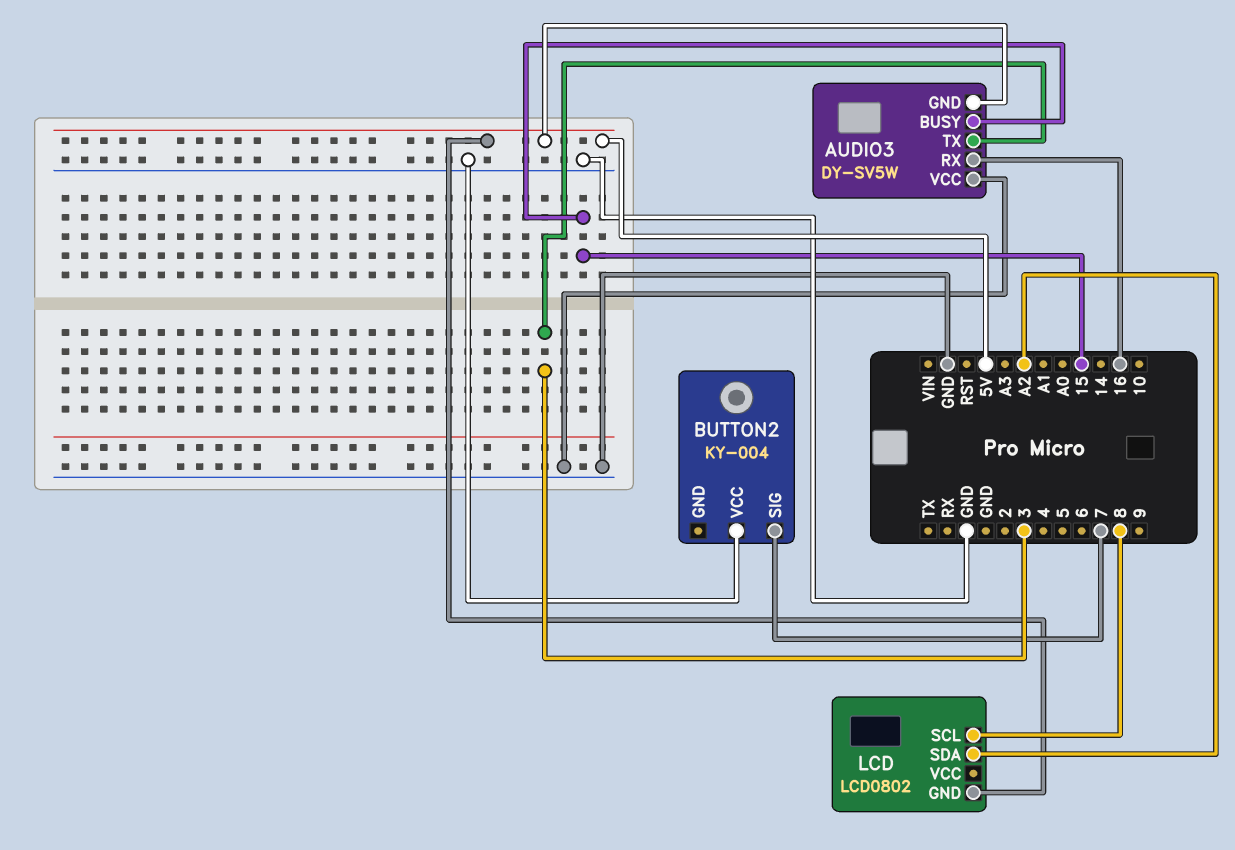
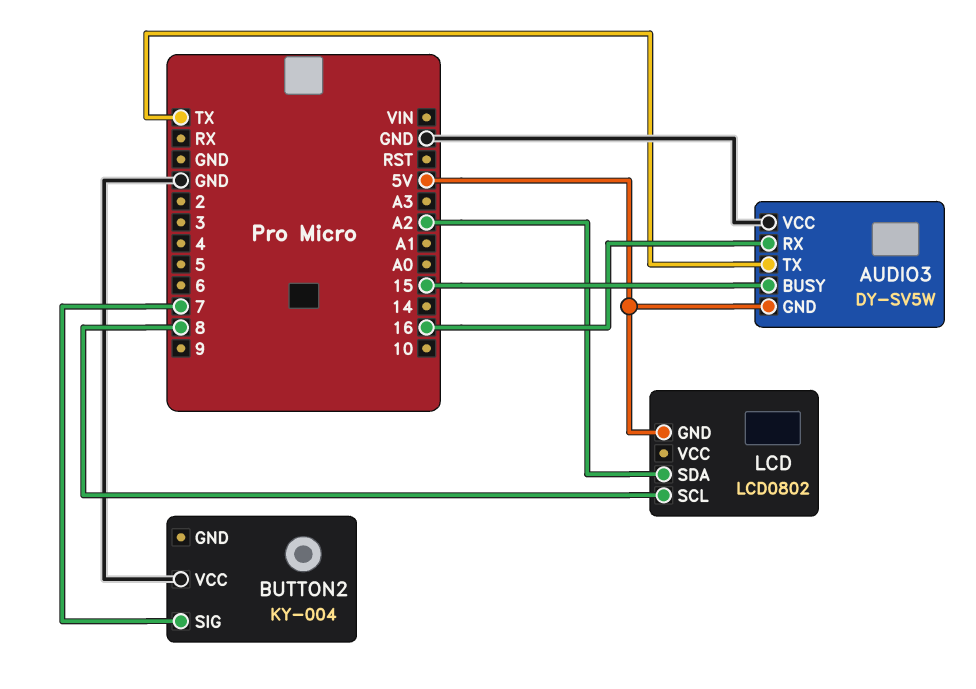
AUDIO3 pin TX: 3 -> TX

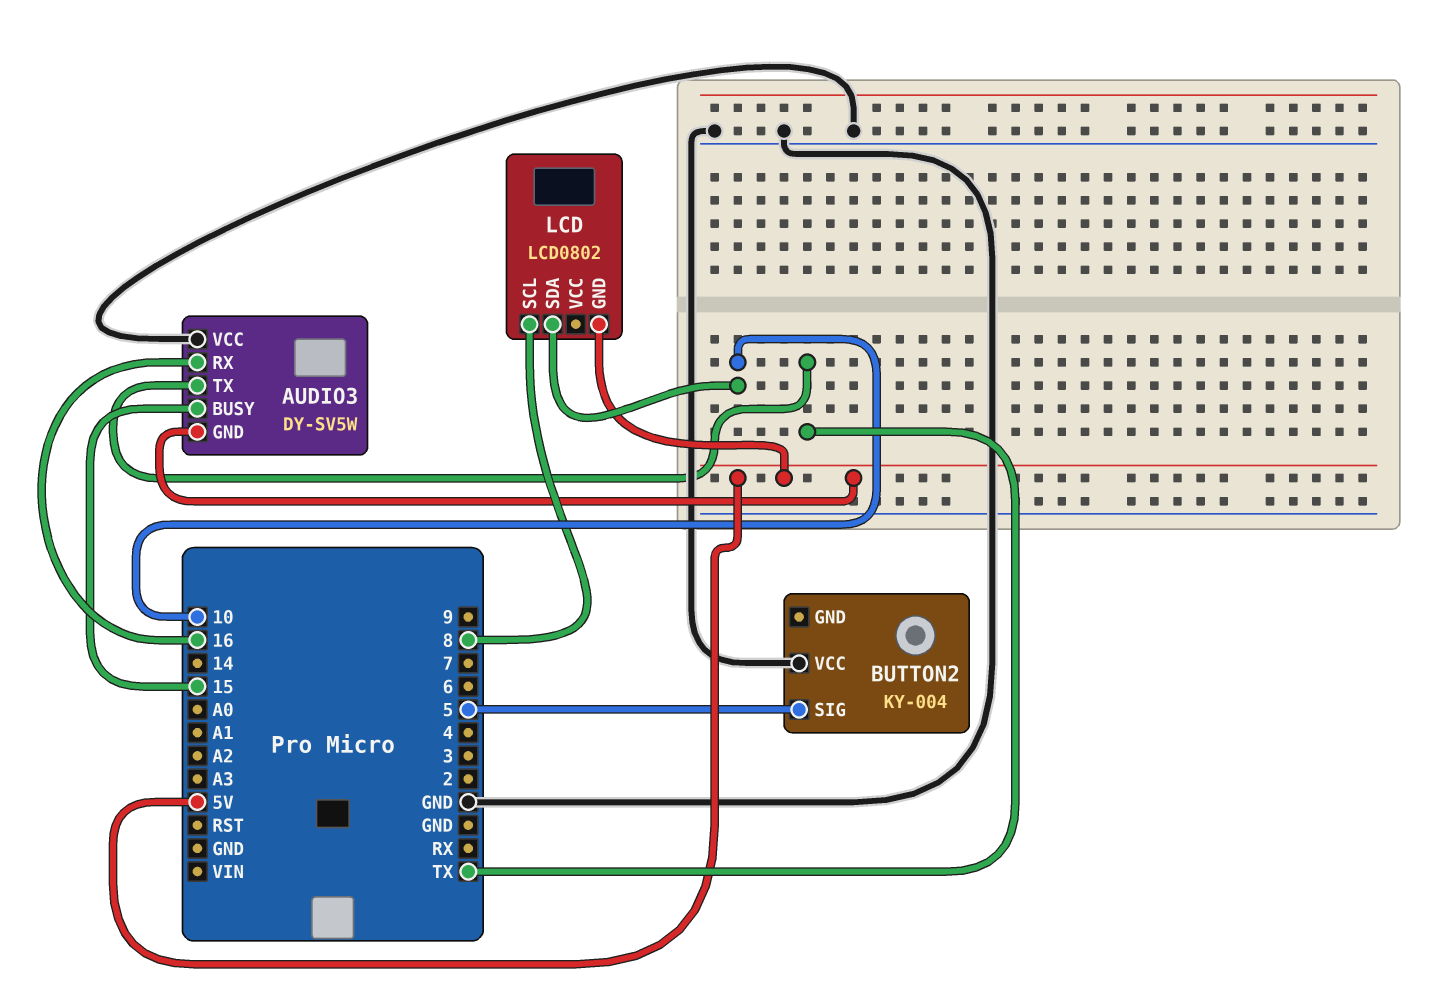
BUTTON2 pin SIG: 7 -> 5
LCD pin SDA: A2 -> 10

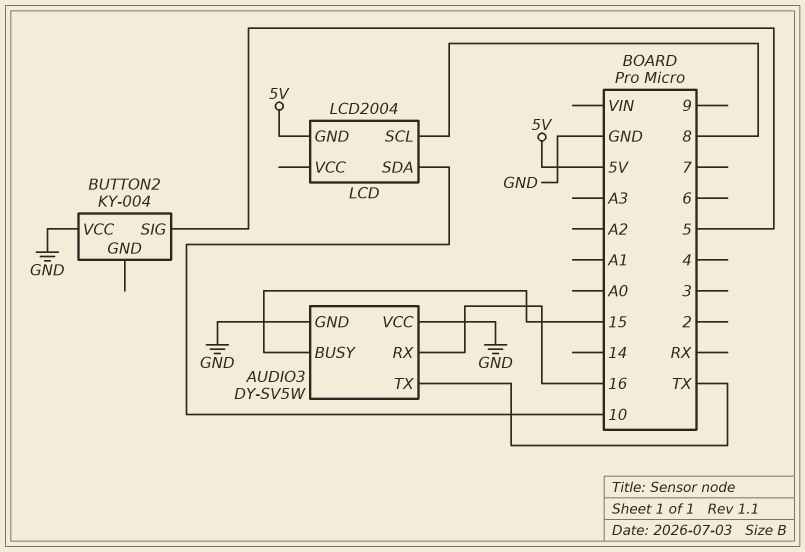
AUDIO3 pin GND: 5V -> GND
LCD: LCD0802 -> LCD2004

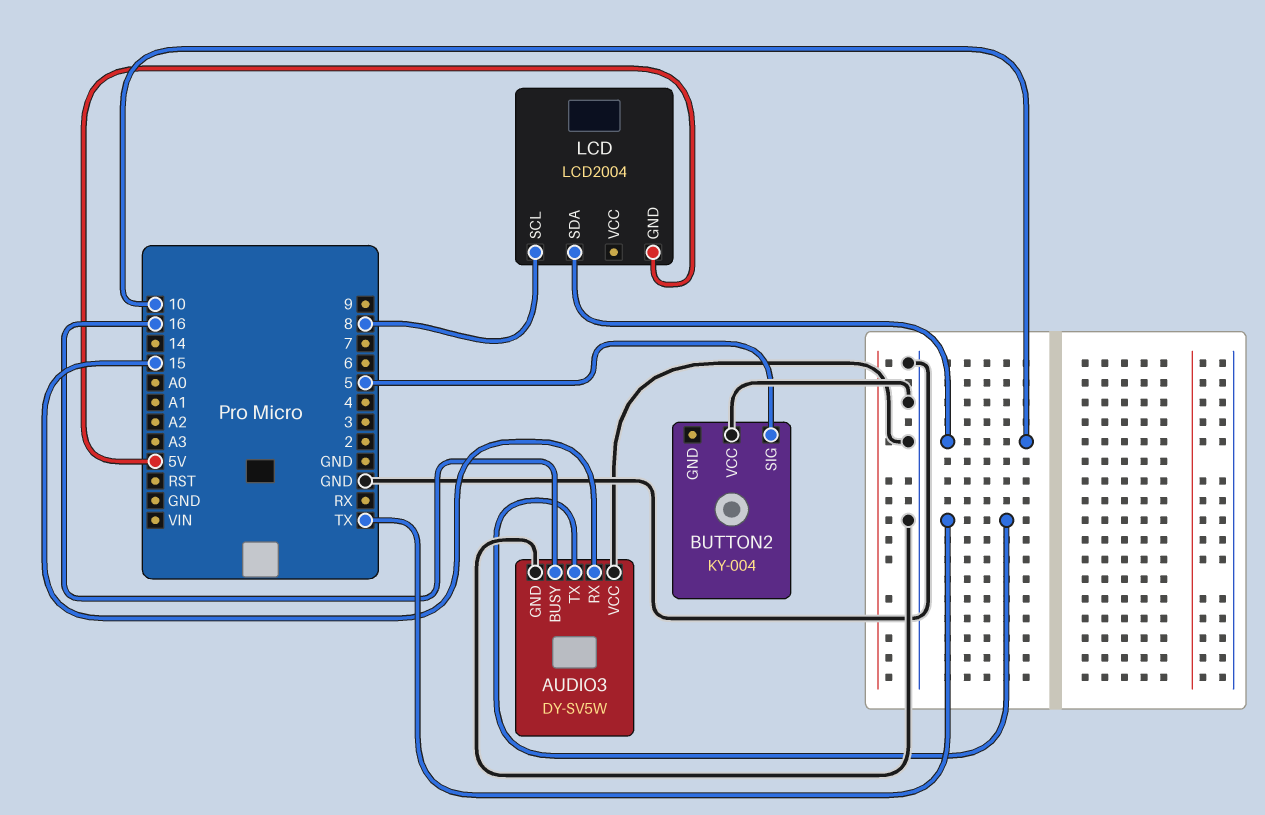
AUDIO3 pin BUSY: 15 -> 16
AUDIO3 pin RX: 16 -> 15

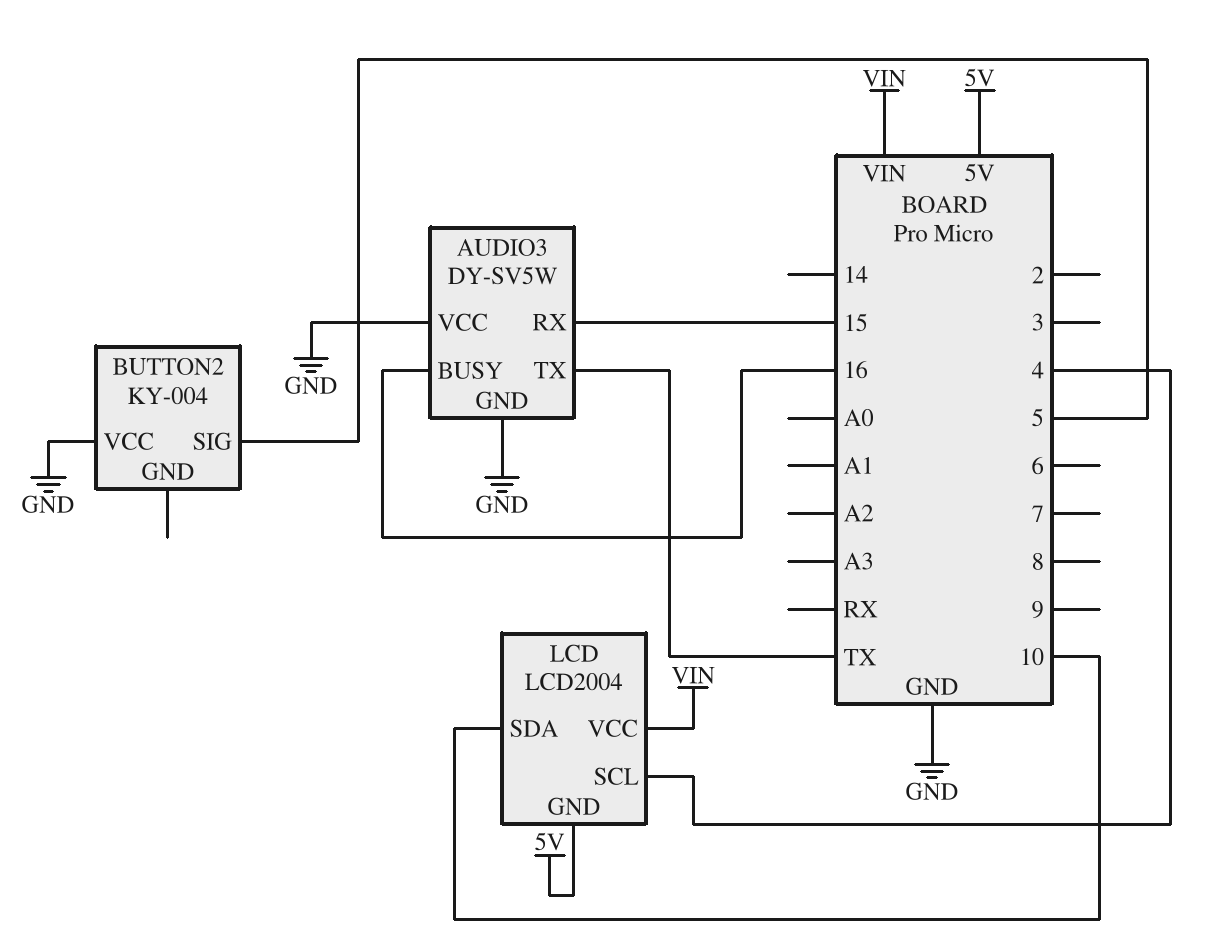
LCD pin SCL: 8 -> 4
LCD pin VCC: none -> VIN

